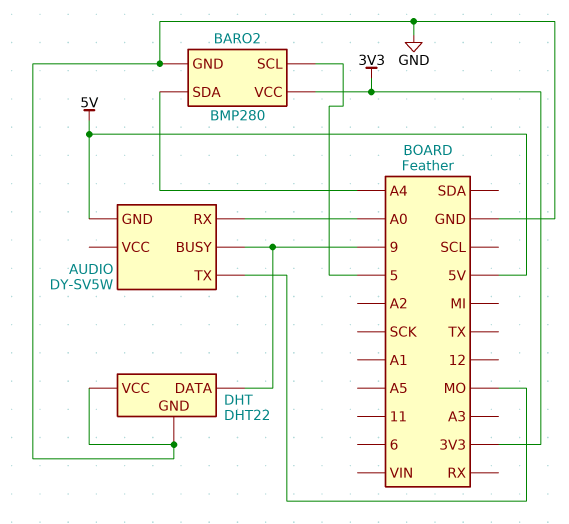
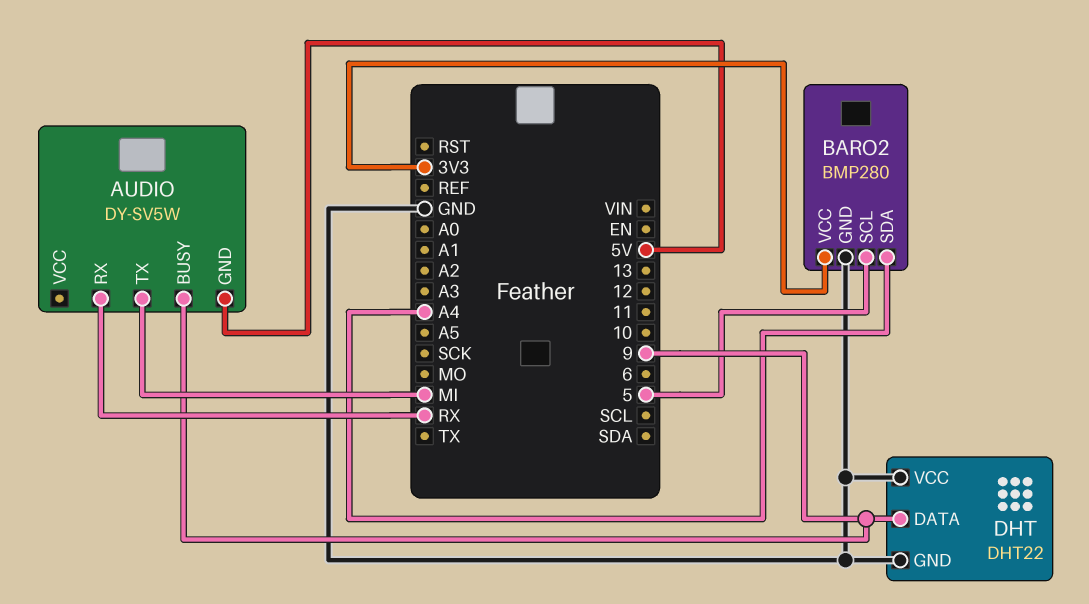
AUDIO pin RX: A0 -> RX
AUDIO pin TX: MO -> MI

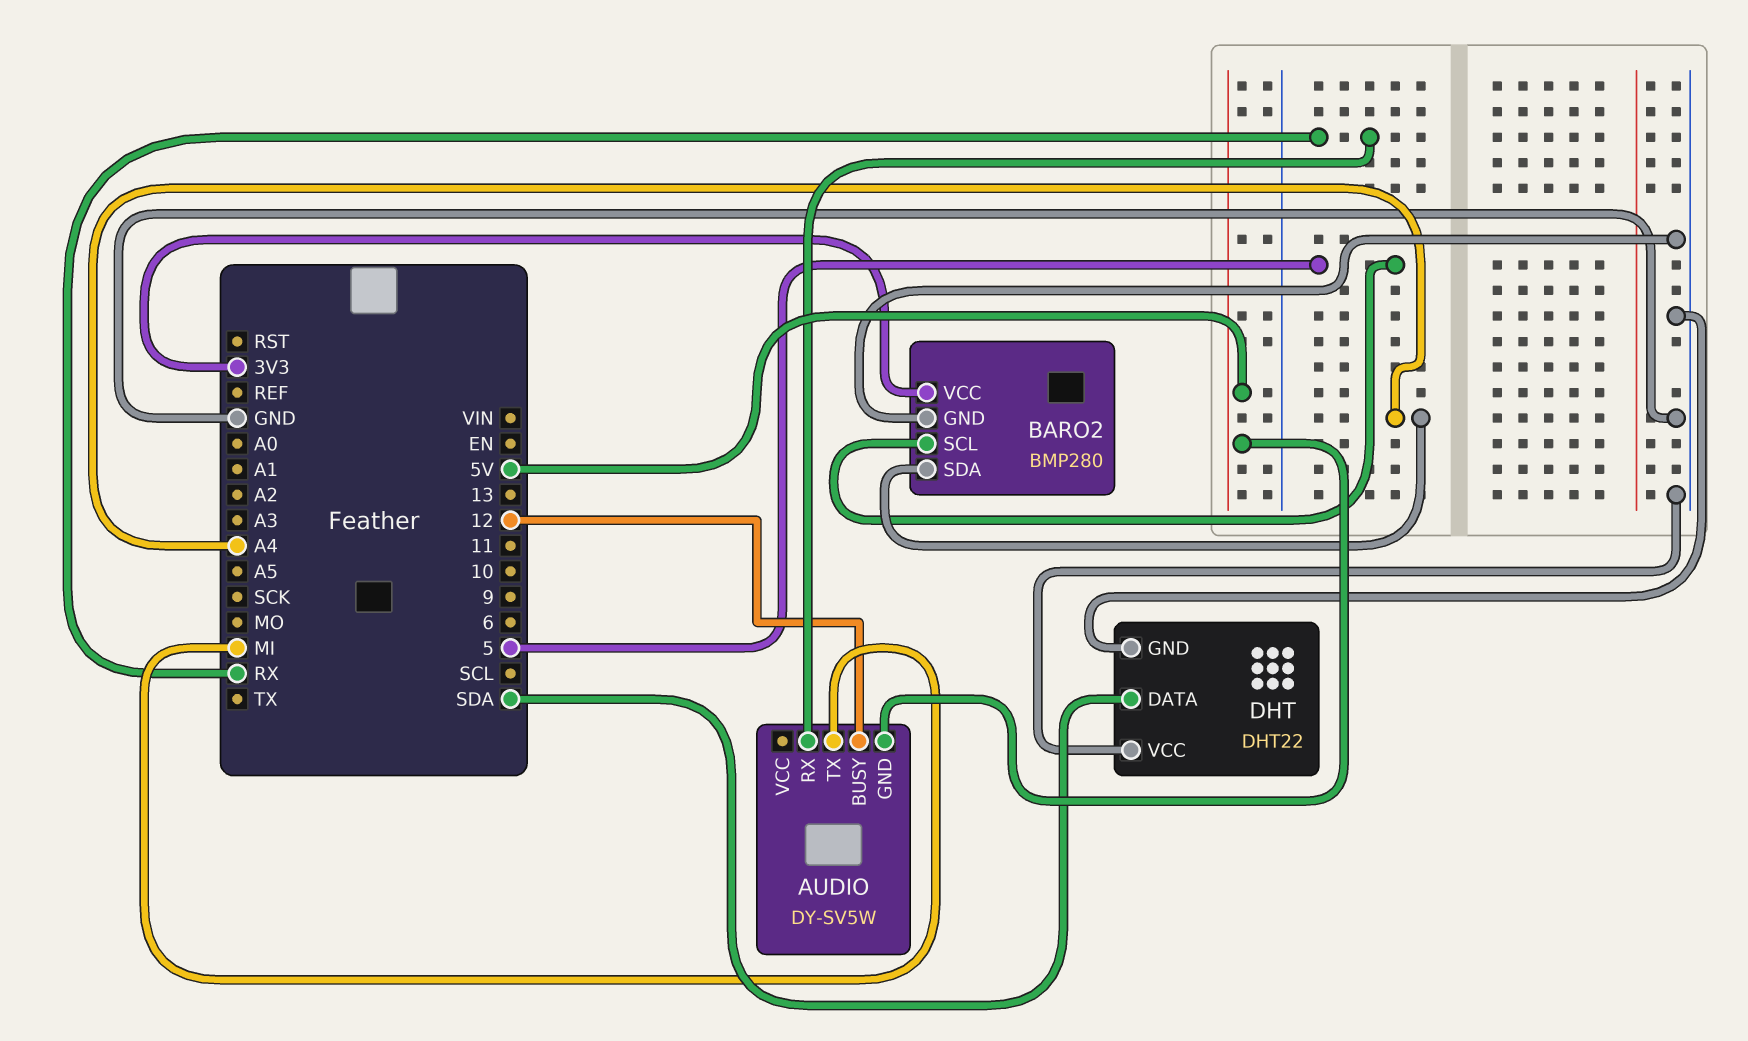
AUDIO pin BUSY: 9 -> 12
DHT pin DATA: 9 -> SDA

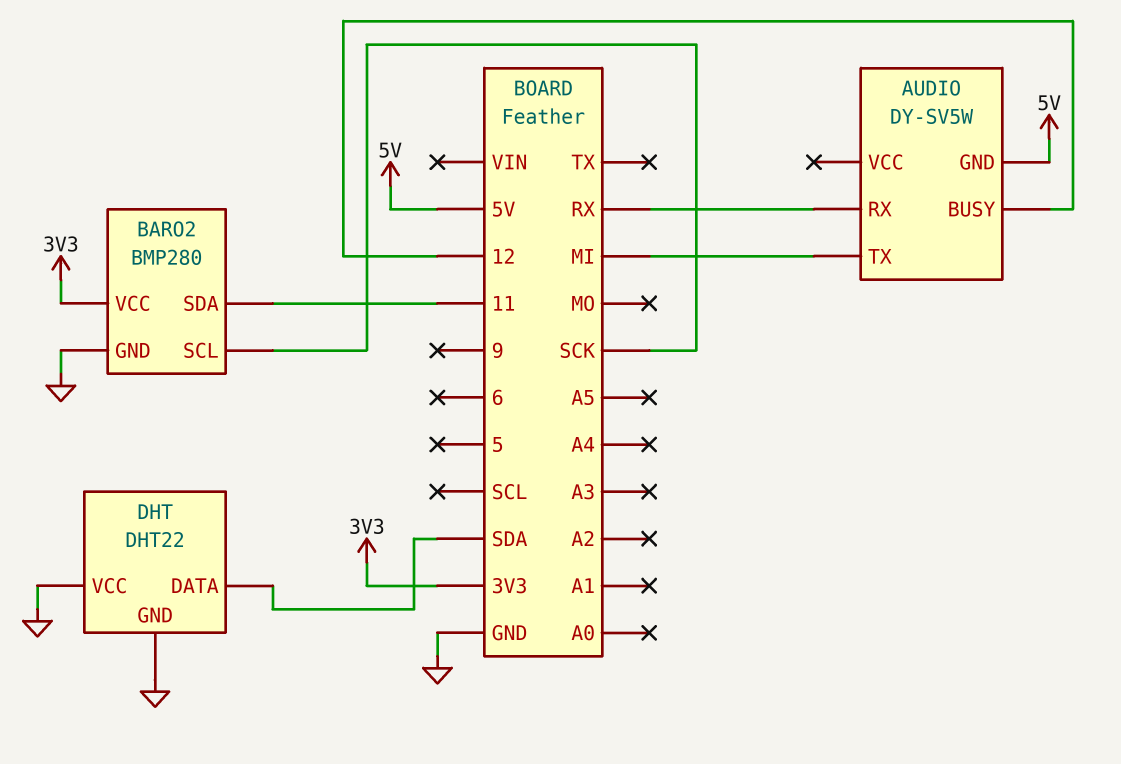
BARO2 pin SCL: 5 -> SCK
BARO2 pin SDA: A4 -> 11

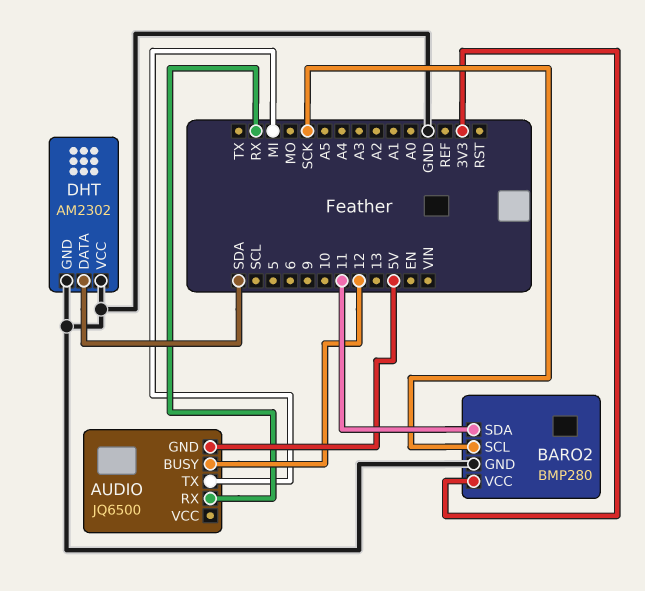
AUDIO: DY-SV5W -> JQ6500
DHT: DHT22 -> AM2302

